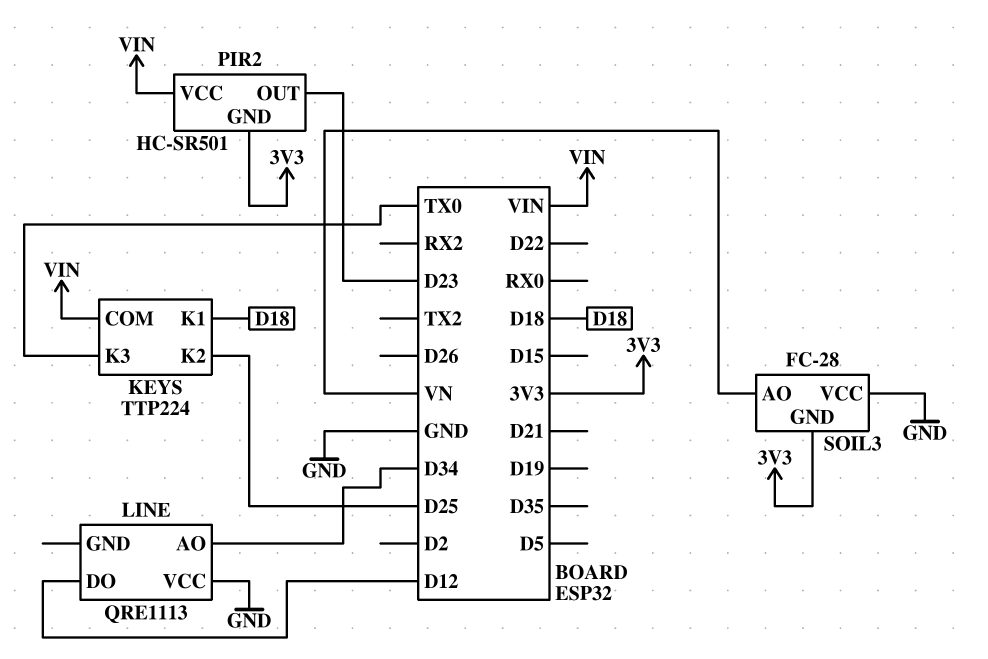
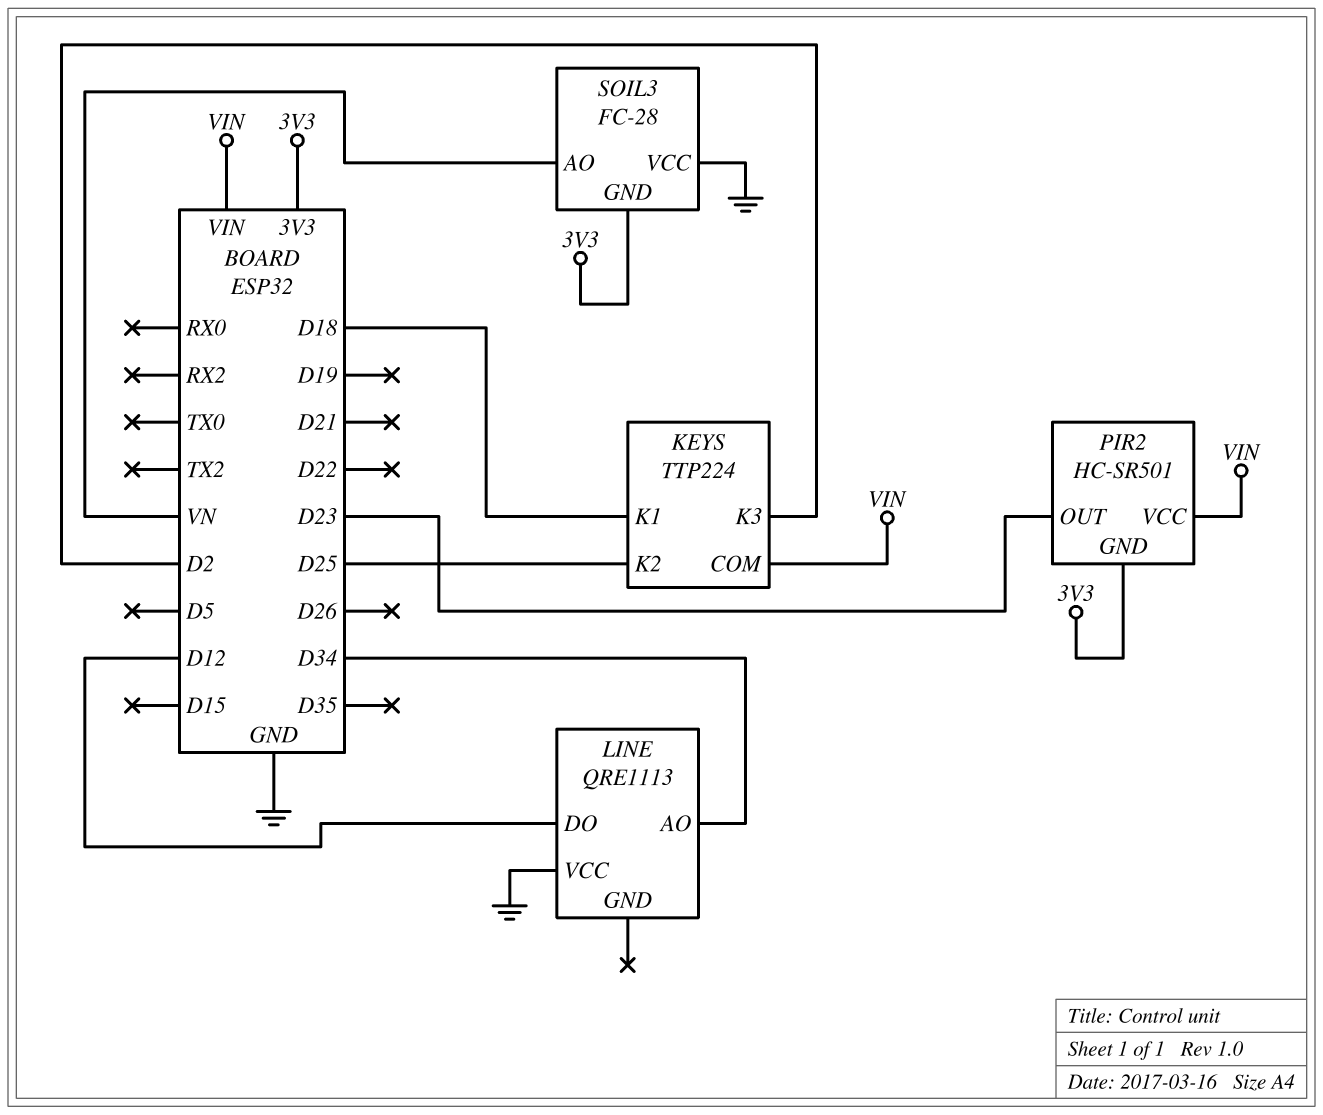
KEYS pin K3: TX0 -> D2

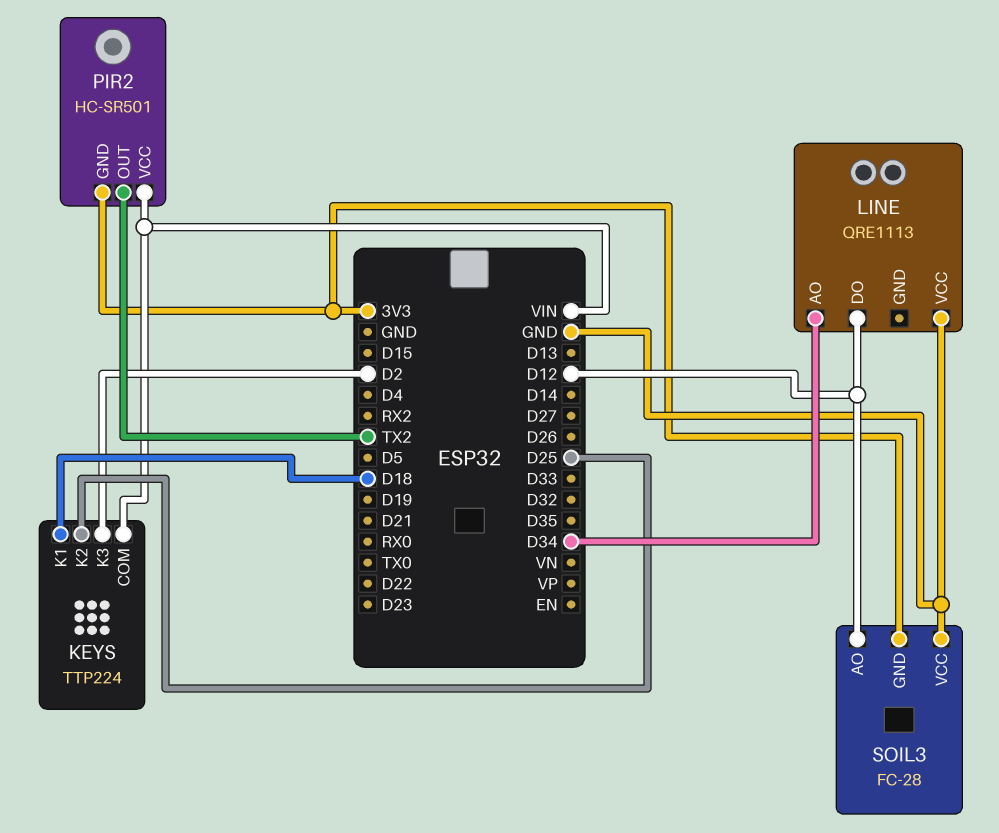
PIR2 pin OUT: D23 -> TX2
SOIL3 pin AO: VN -> D12

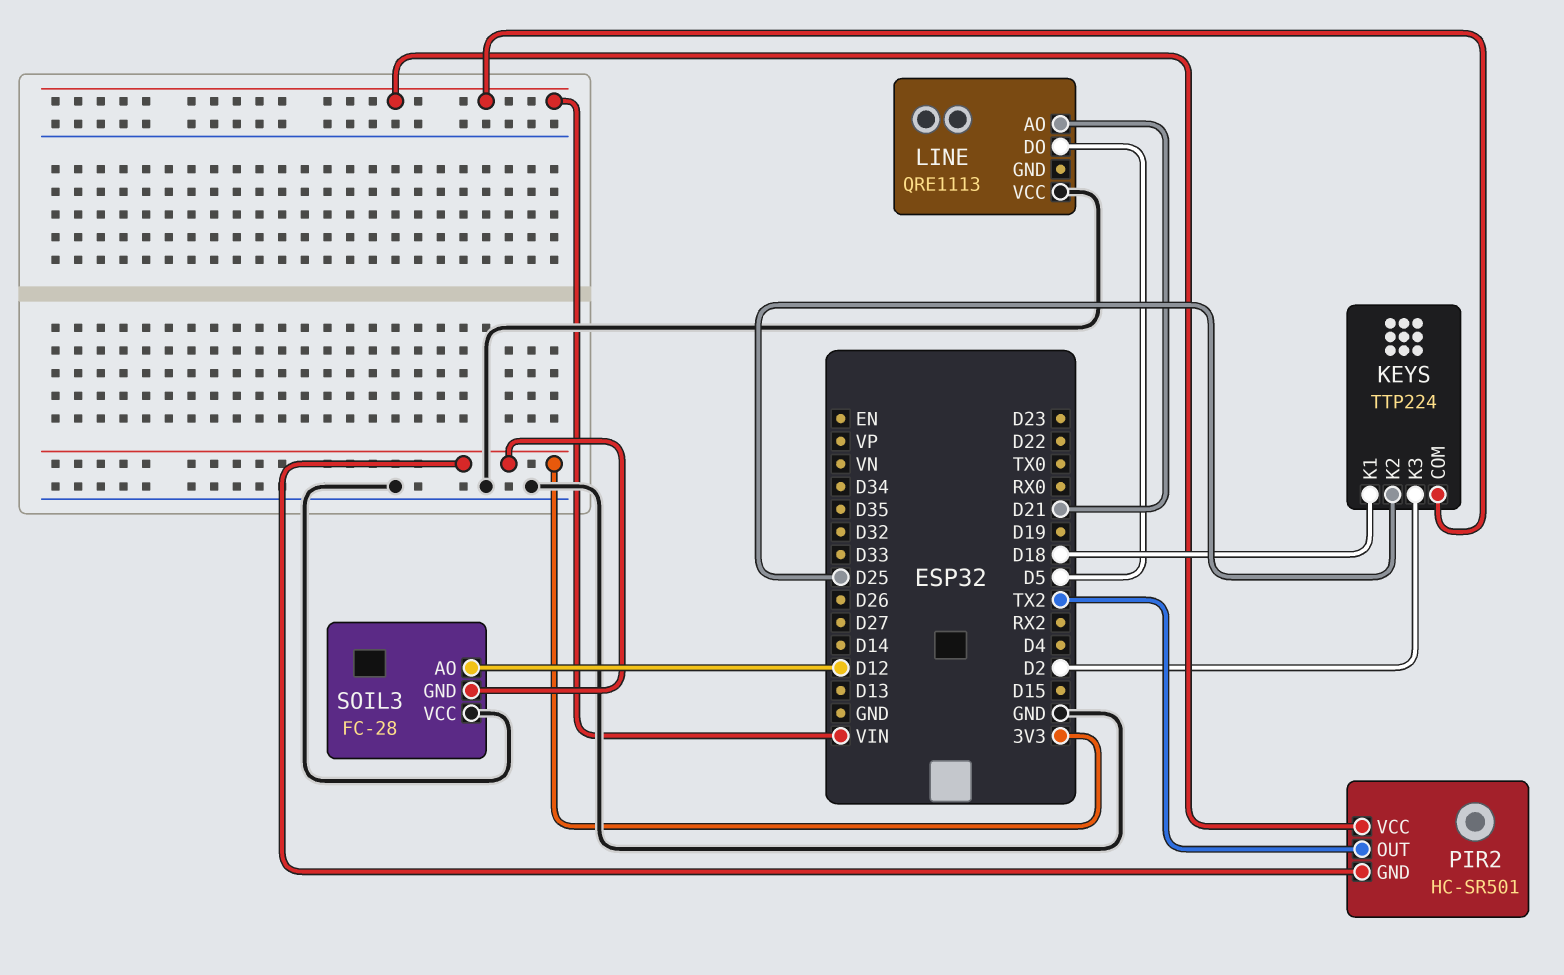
LINE pin AO: D34 -> D21
LINE pin DO: D12 -> D5

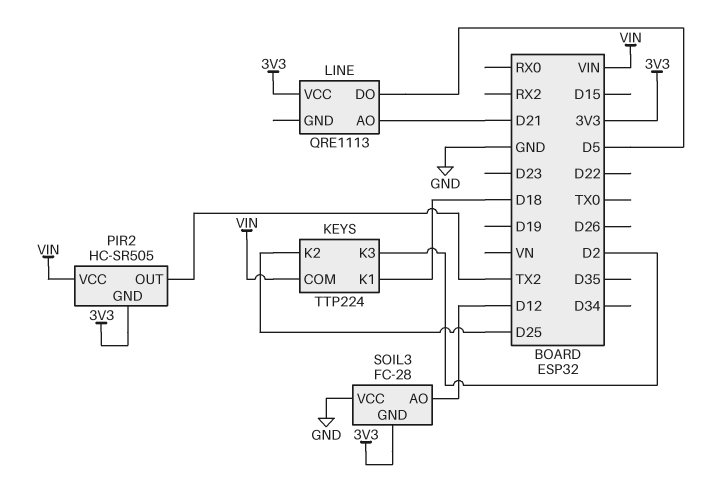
LINE pin VCC: GND -> 3V3
PIR2: HC-SR501 -> HC-SR505

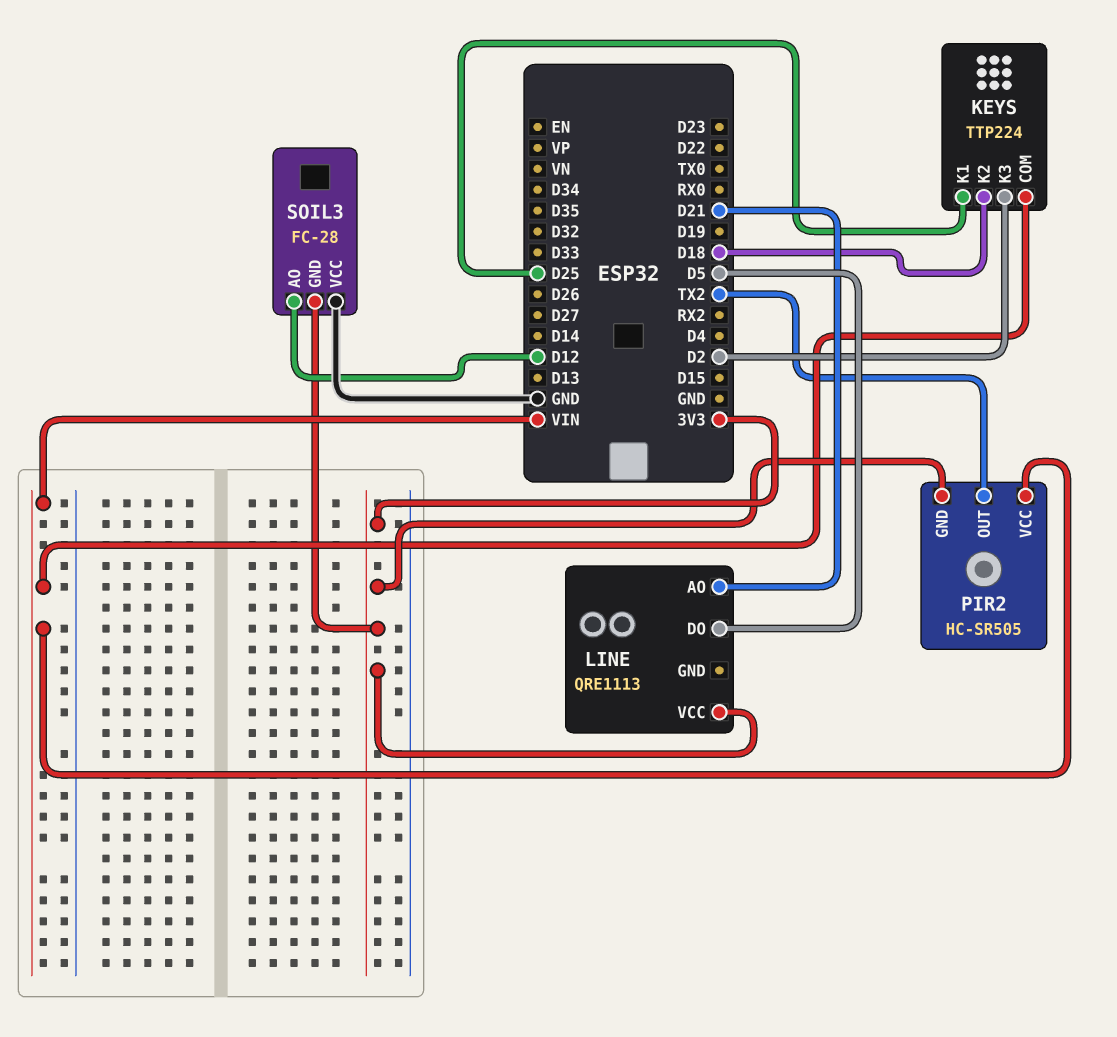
KEYS pin K1: D18 -> D25
KEYS pin K2: D25 -> D18

